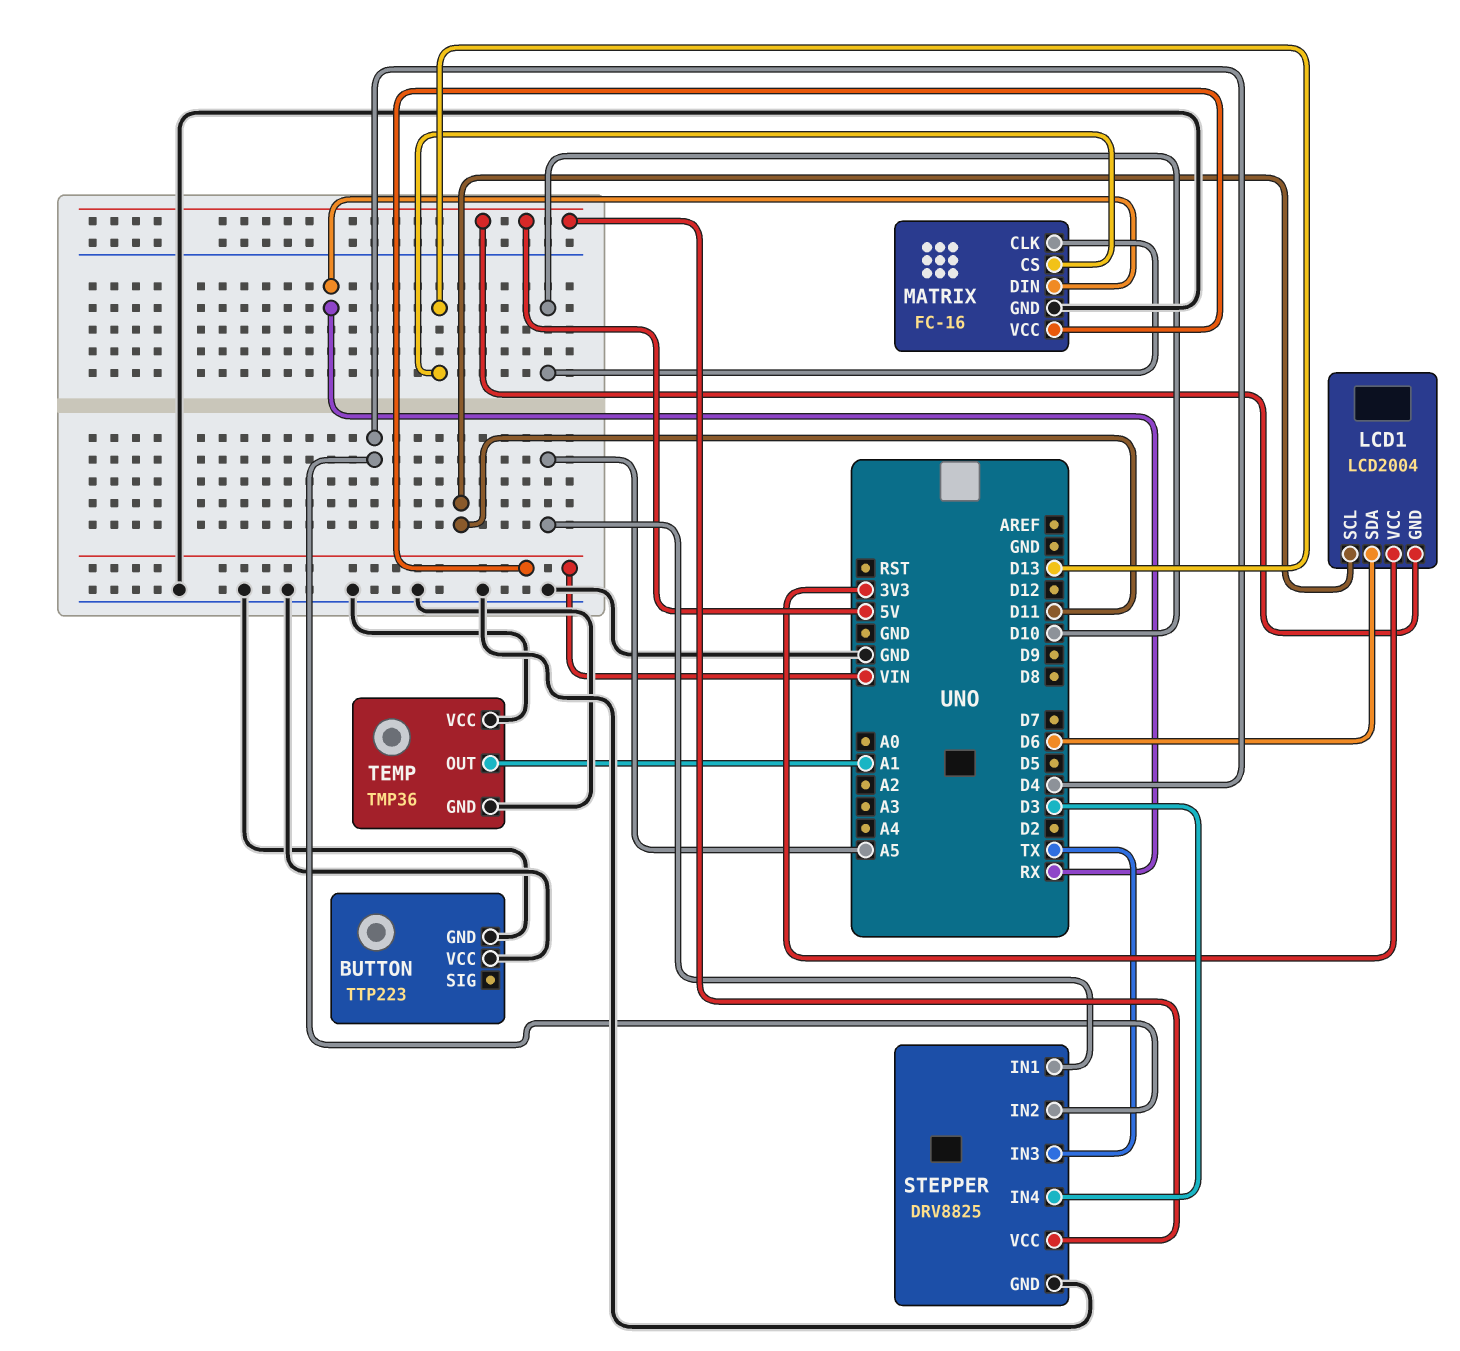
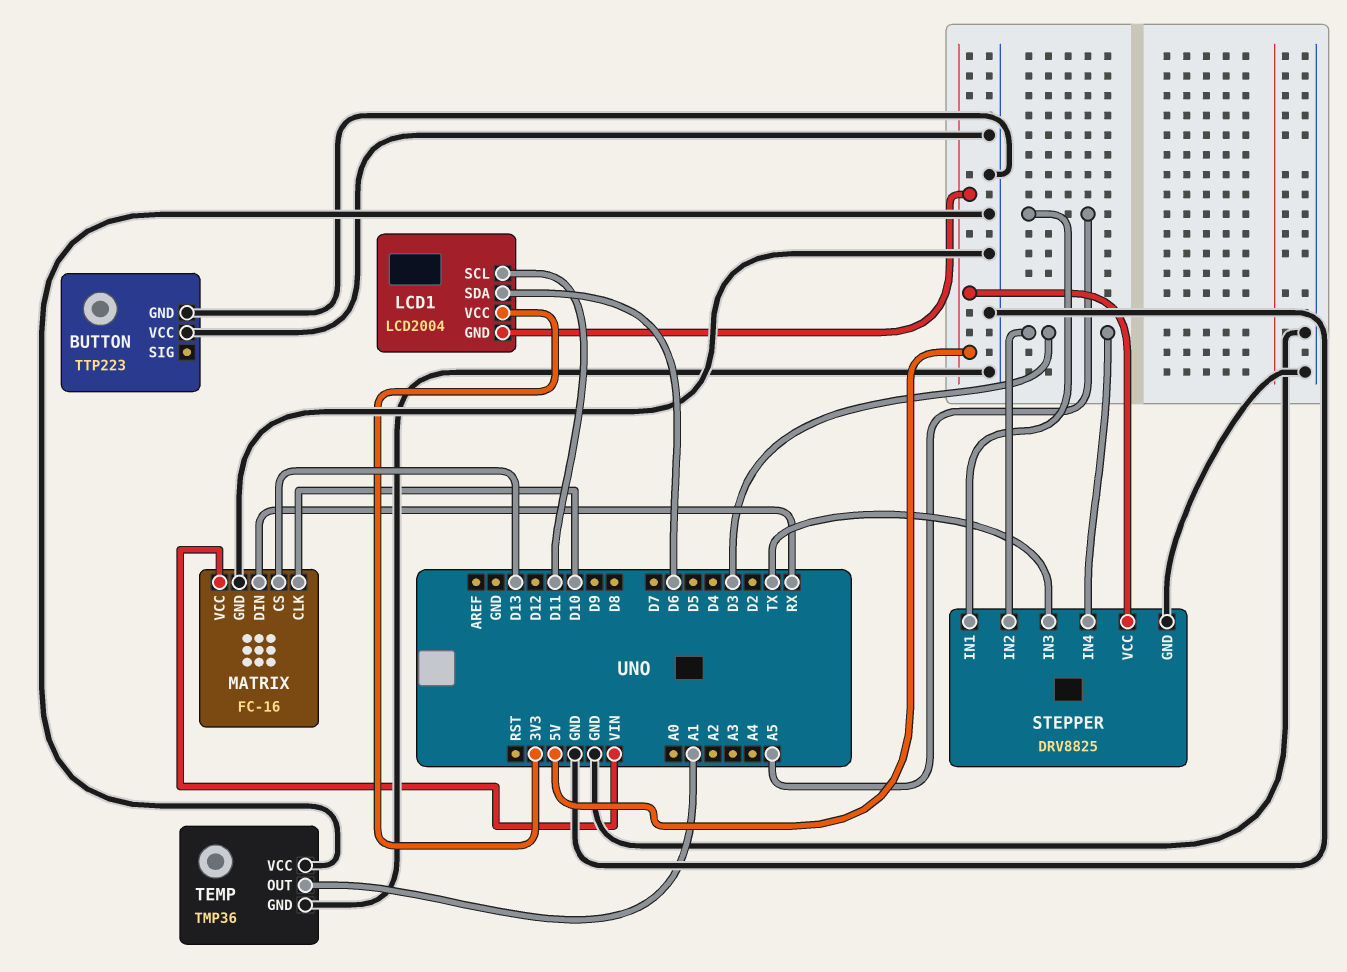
STEPPER pin IN2: D4 -> D3

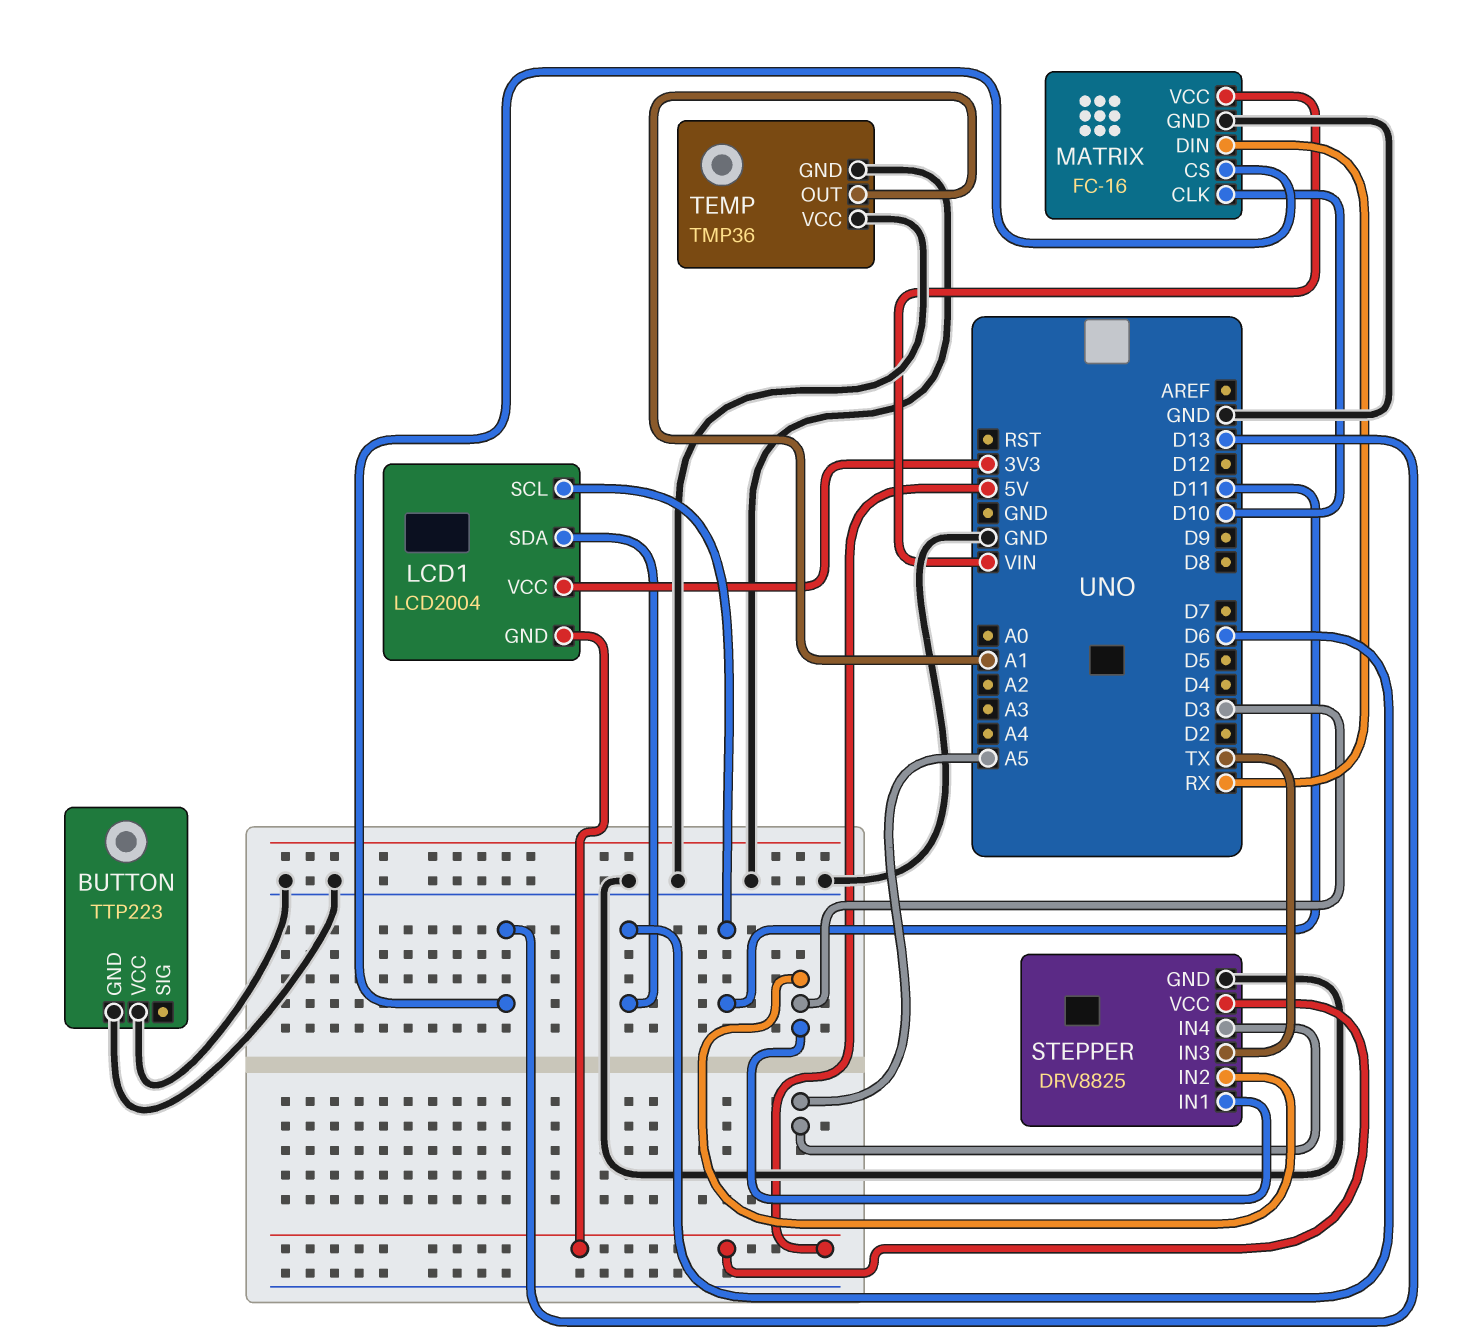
STEPPER pin IN1: A5 -> D3
STEPPER pin IN4: D3 -> A5

